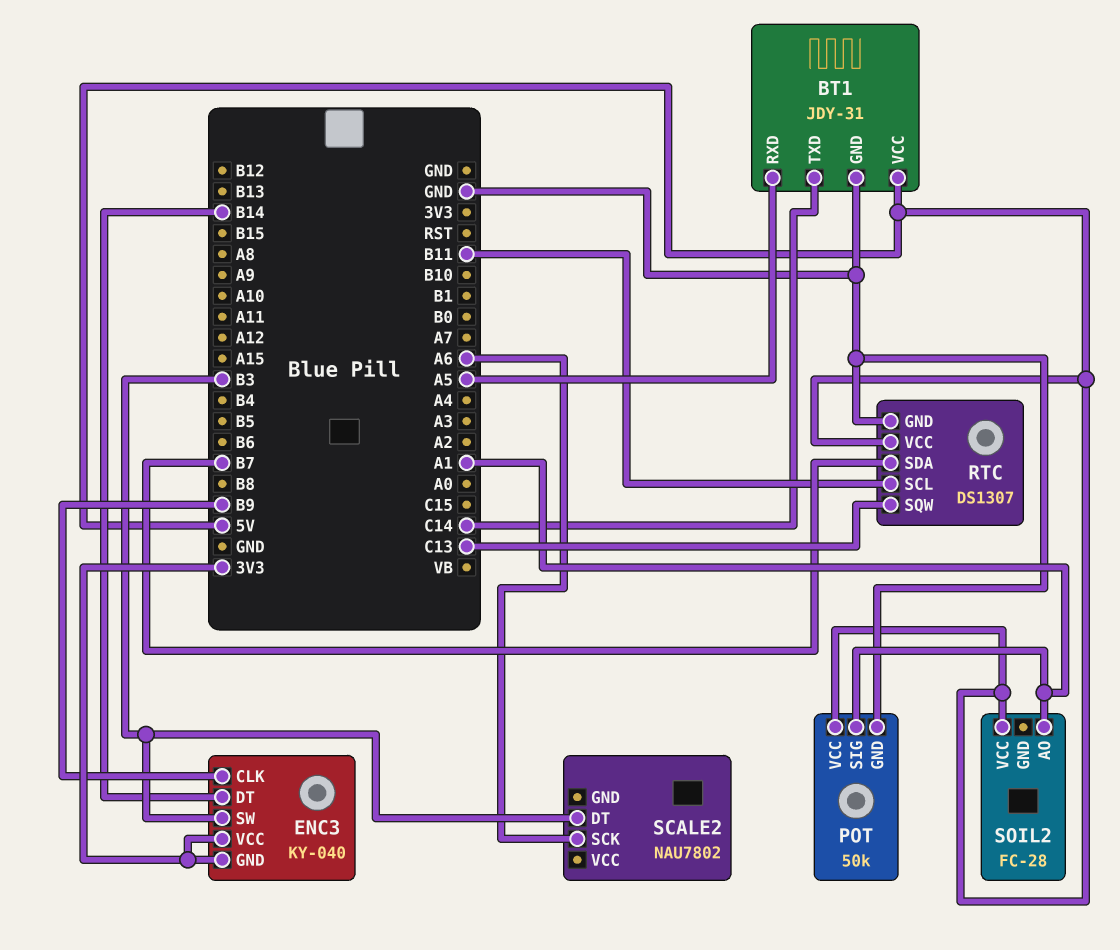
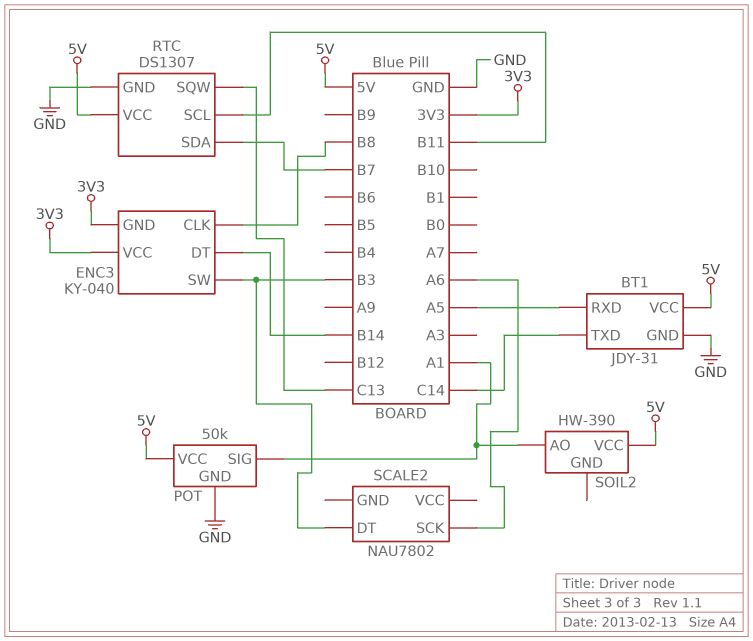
ENC3 pin CLK: B9 -> B8
SOIL2: FC-28 -> HW-390

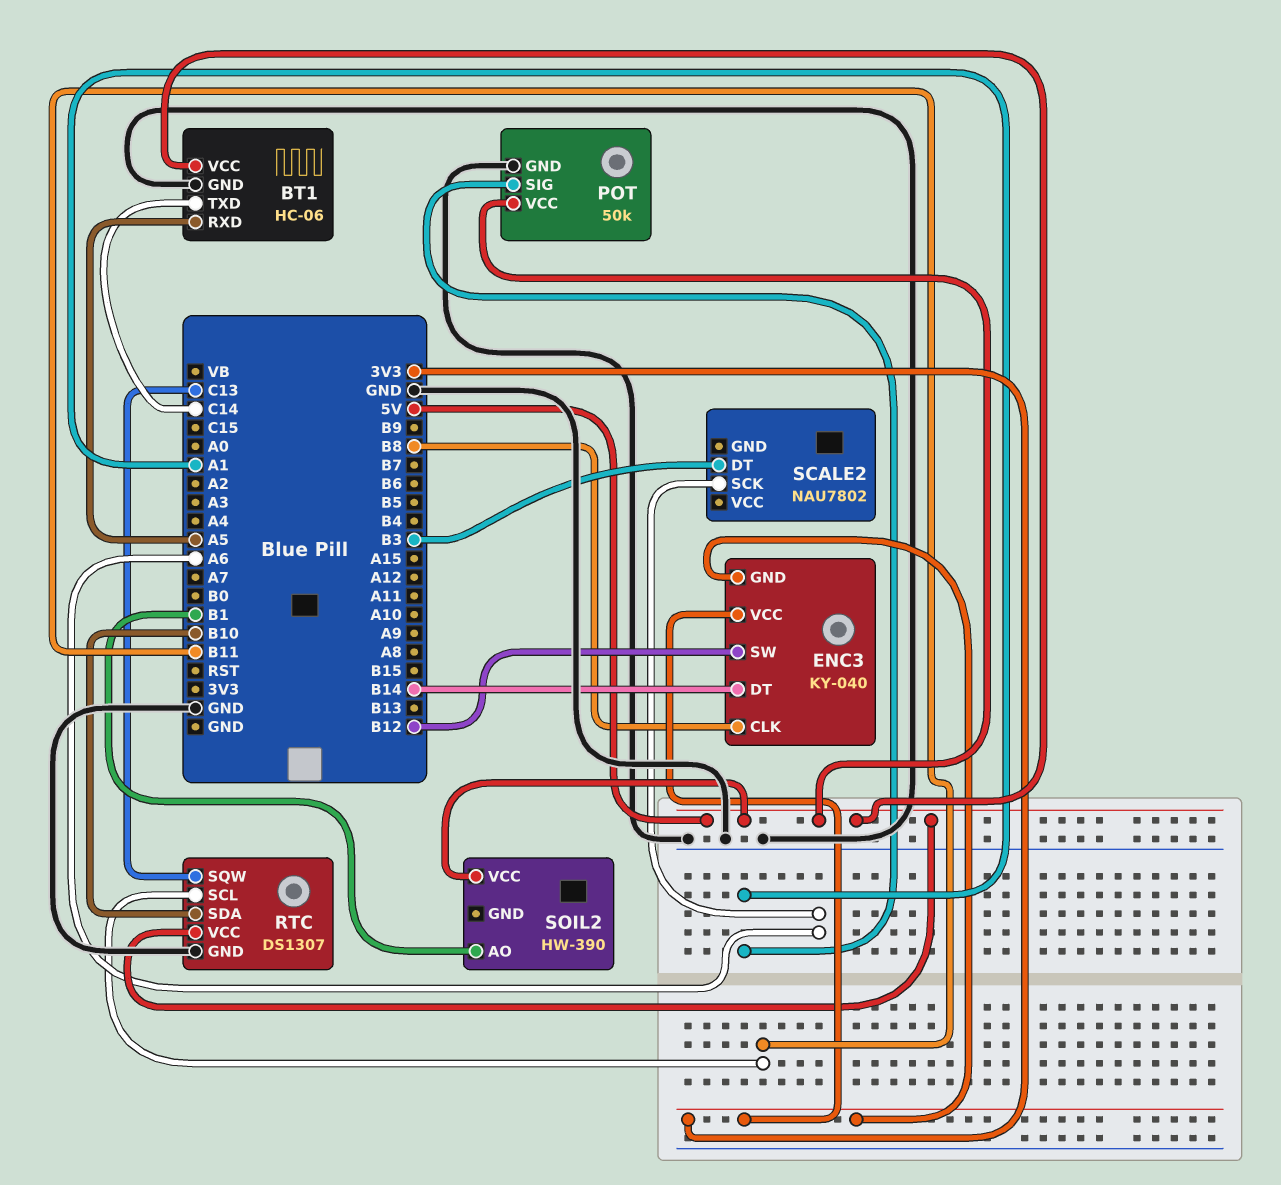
BT1: JDY-31 -> HC-06
ENC3 pin SW: B3 -> B12
RTC pin SDA: B7 -> B10
SOIL2 pin AO: A1 -> B1

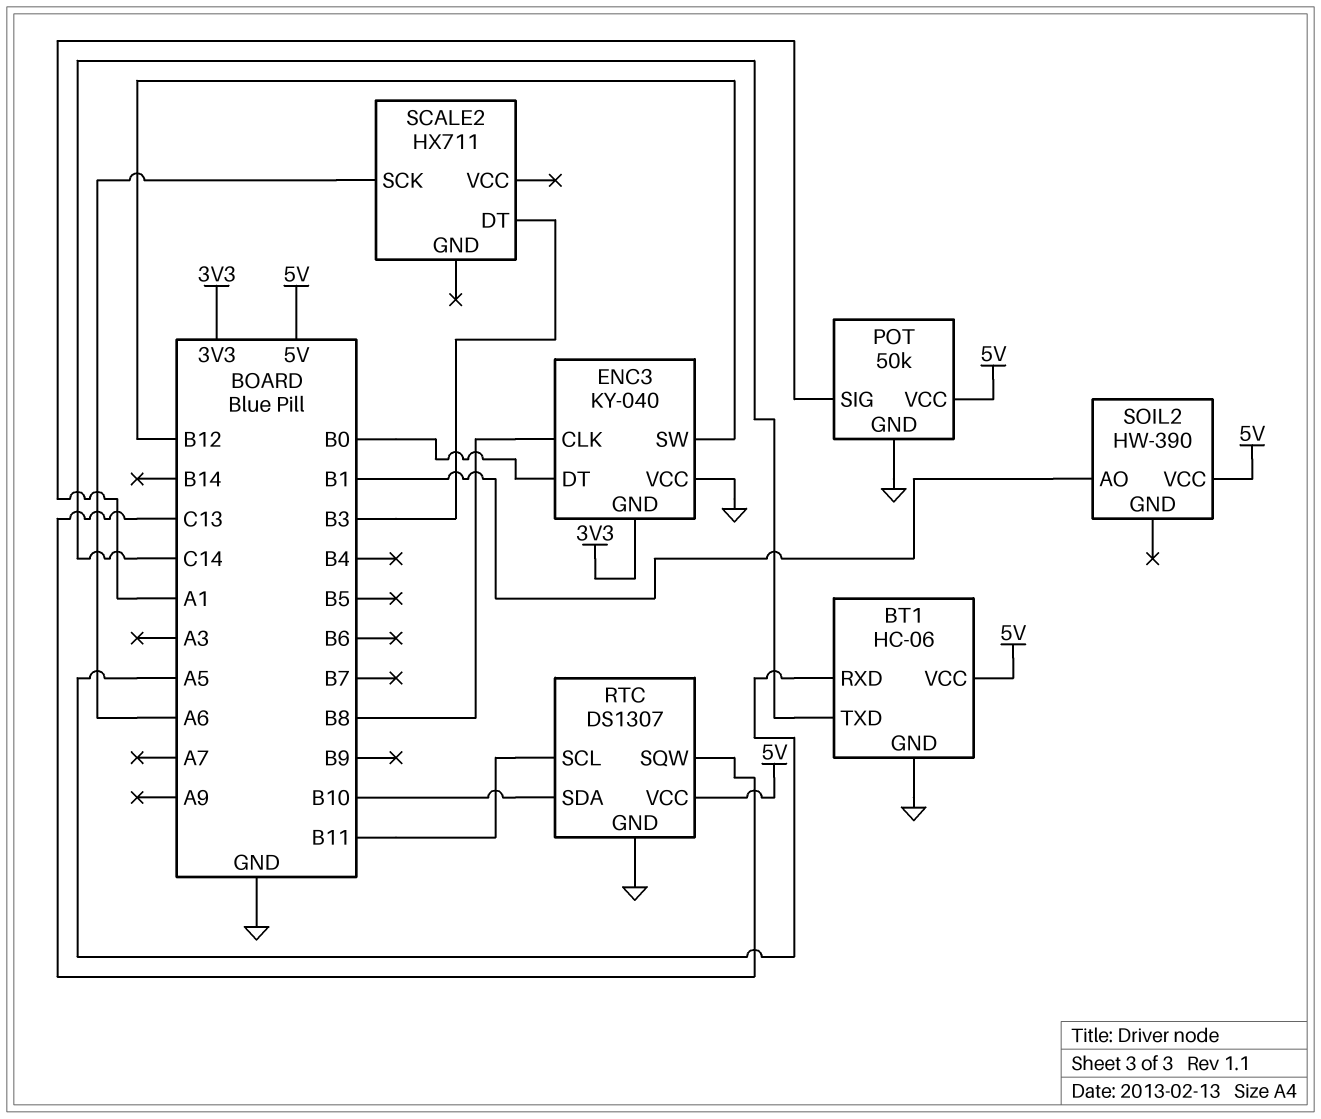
ENC3 pin DT: B14 -> B0
ENC3 pin VCC: 3V3 -> GND
SCALE2: NAU7802 -> HX711

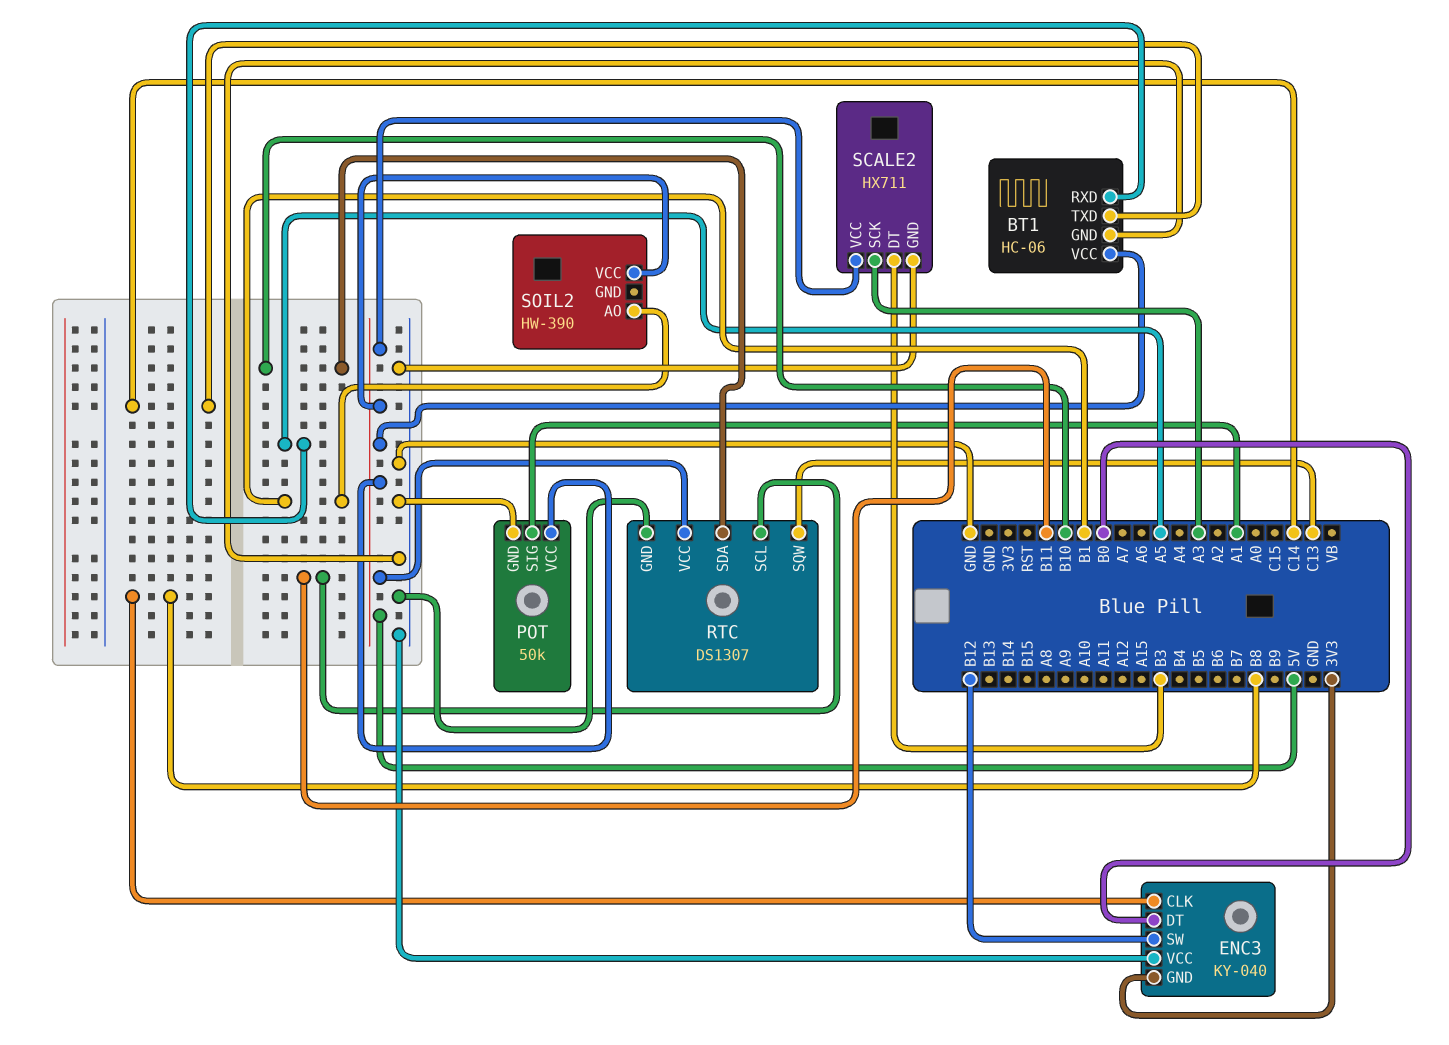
SCALE2 pin GND: none -> GND
SCALE2 pin SCK: A6 -> A3
SCALE2 pin VCC: none -> 5V

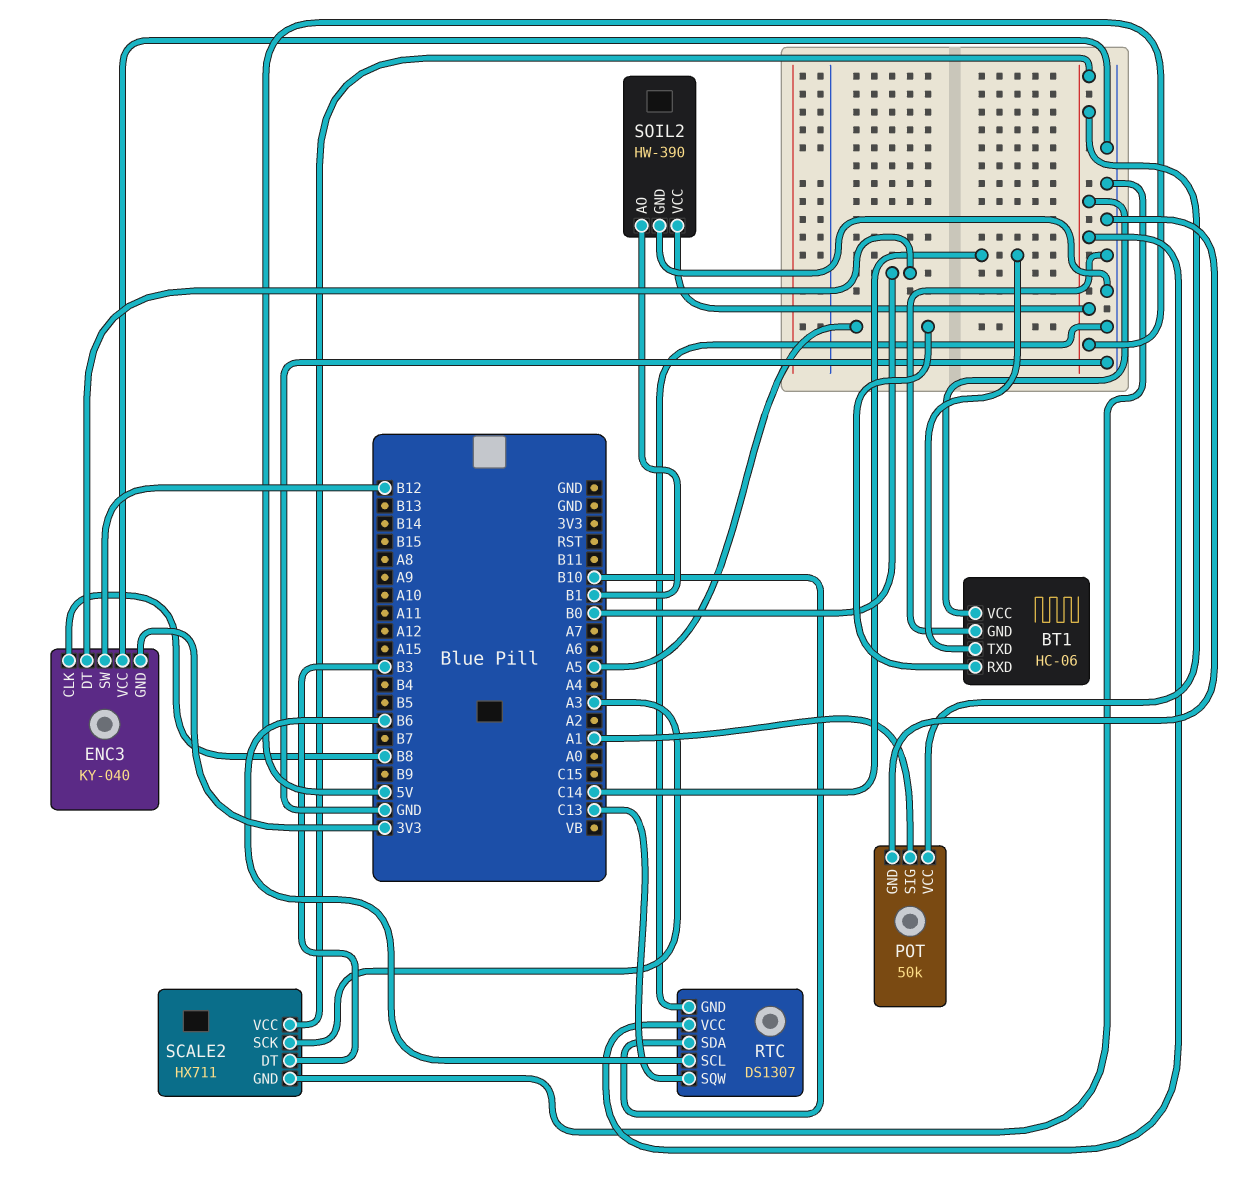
RTC pin SCL: B11 -> B6
SOIL2 pin GND: none -> GND

